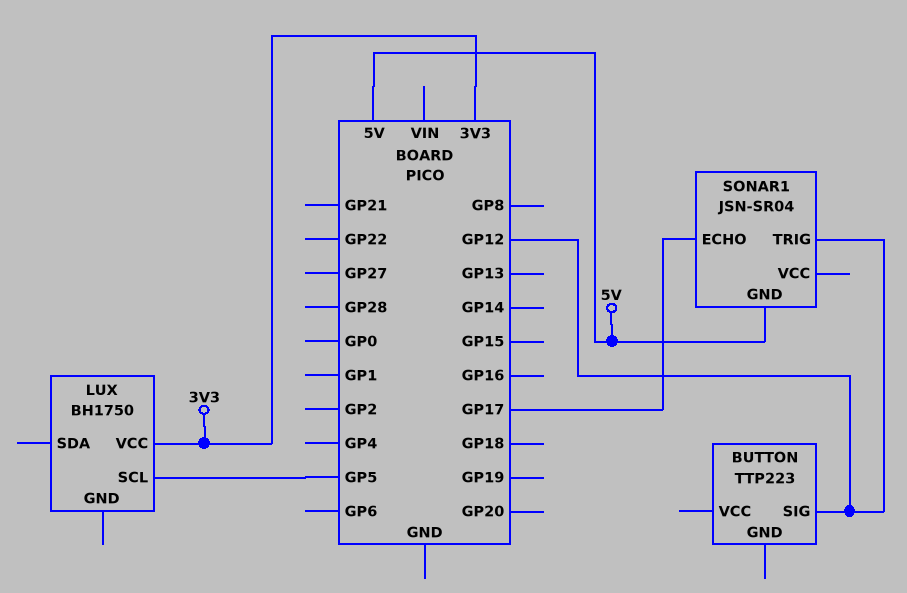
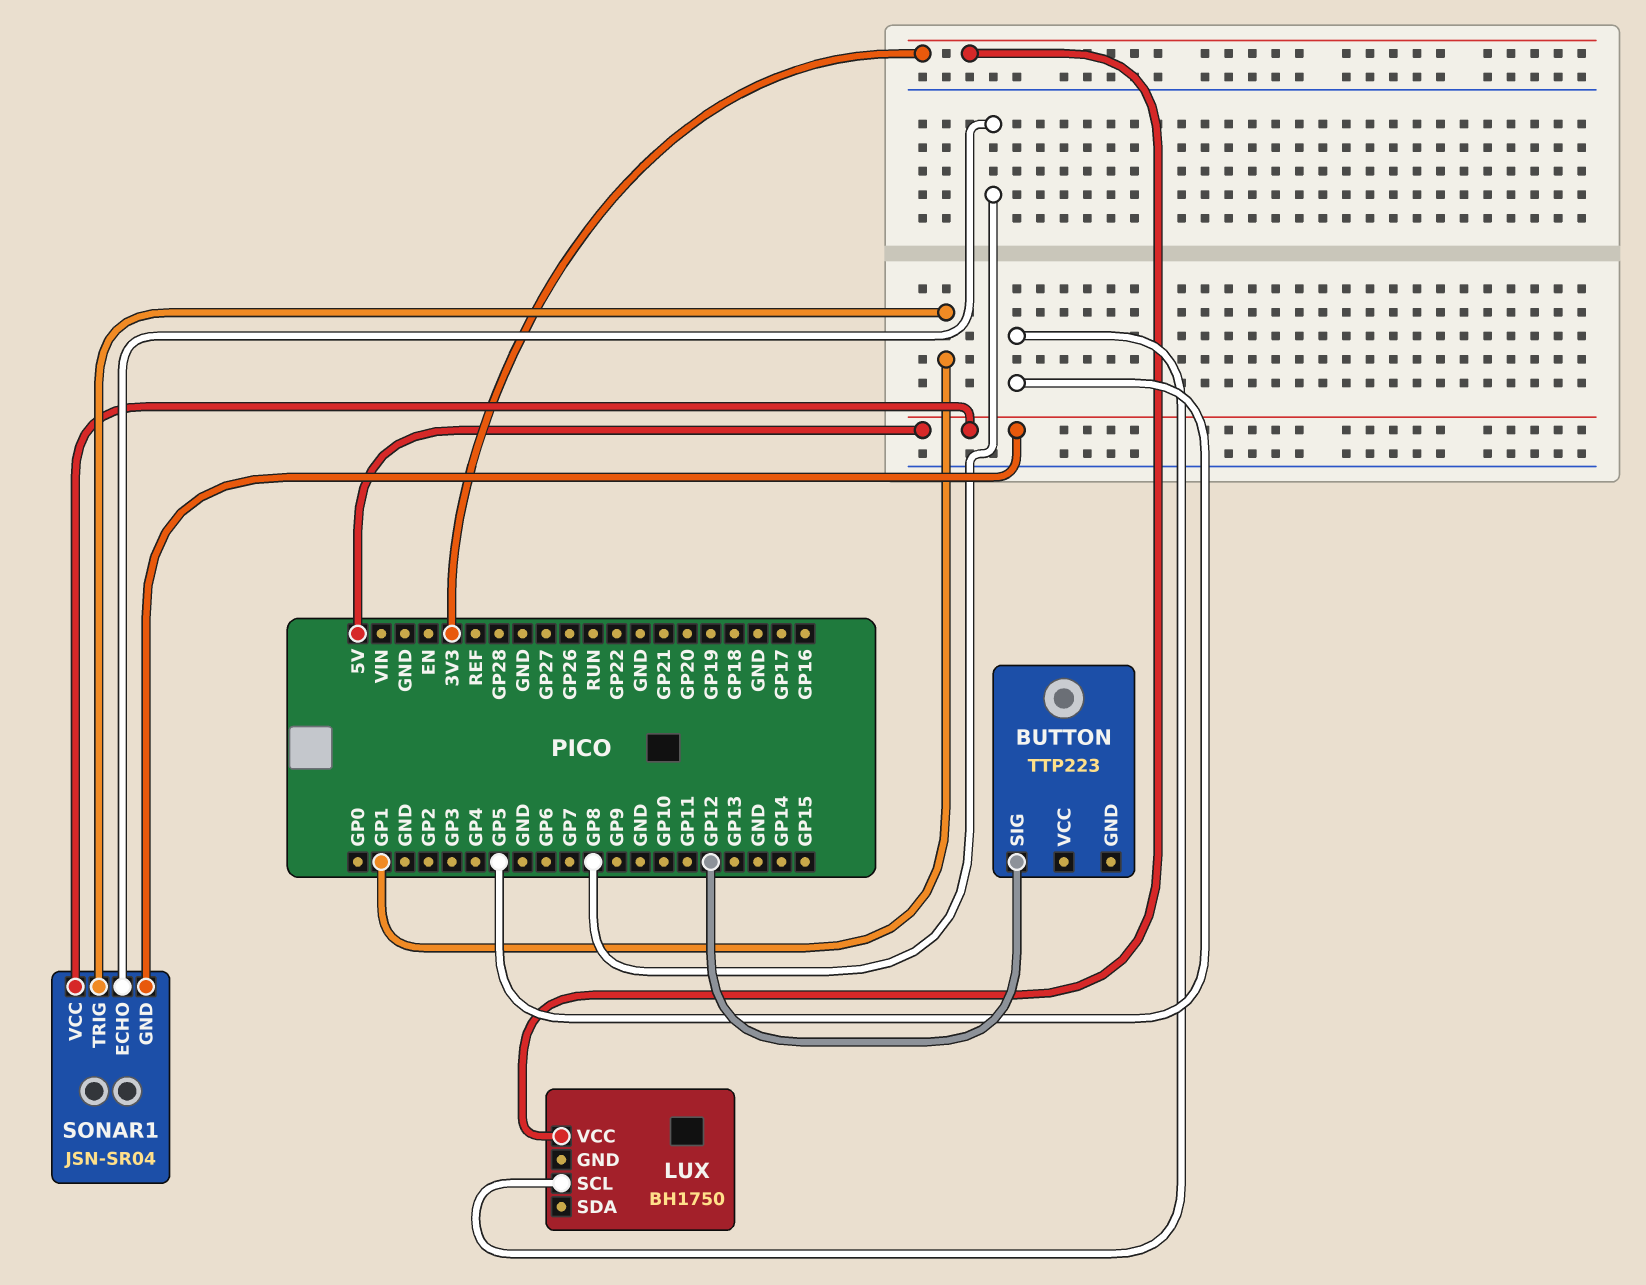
SONAR1 pin ECHO: GP17 -> GP8
SONAR1 pin TRIG: GP12 -> GP1
SONAR1 pin VCC: none -> 5V

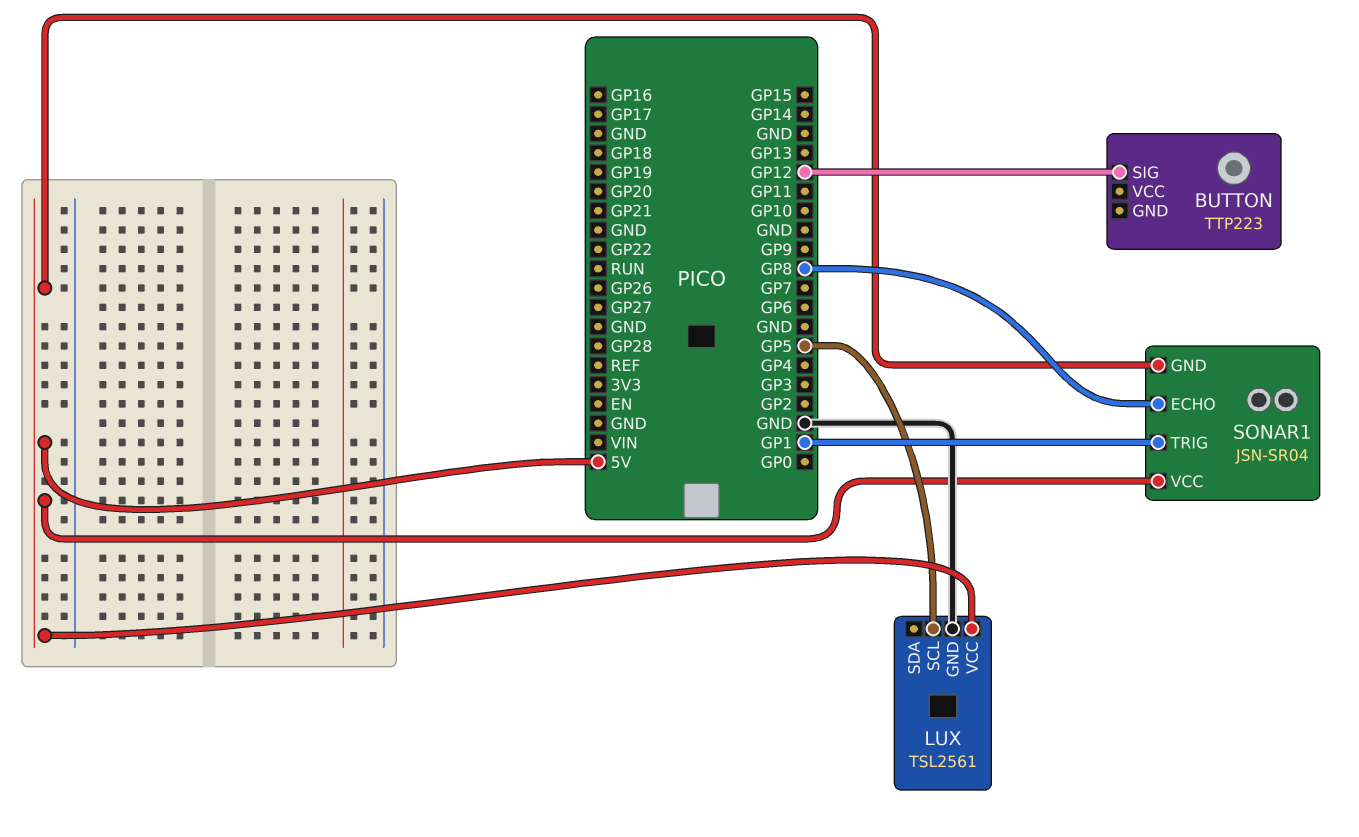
LUX: BH1750 -> TSL2561
LUX pin GND: none -> GND
LUX pin VCC: 3V3 -> 5V

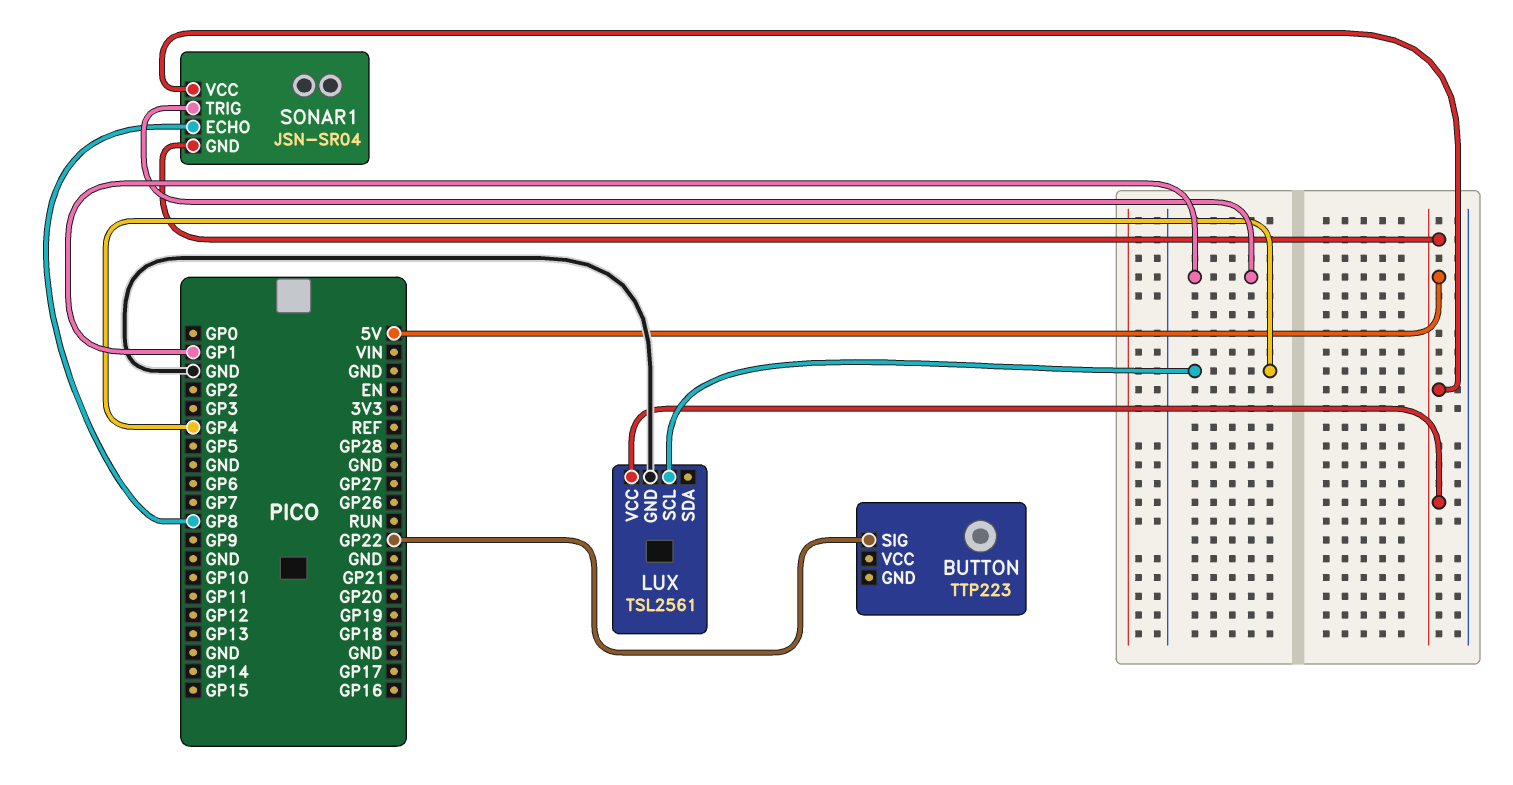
BUTTON pin SIG: GP12 -> GP22
LUX pin SCL: GP5 -> GP4

